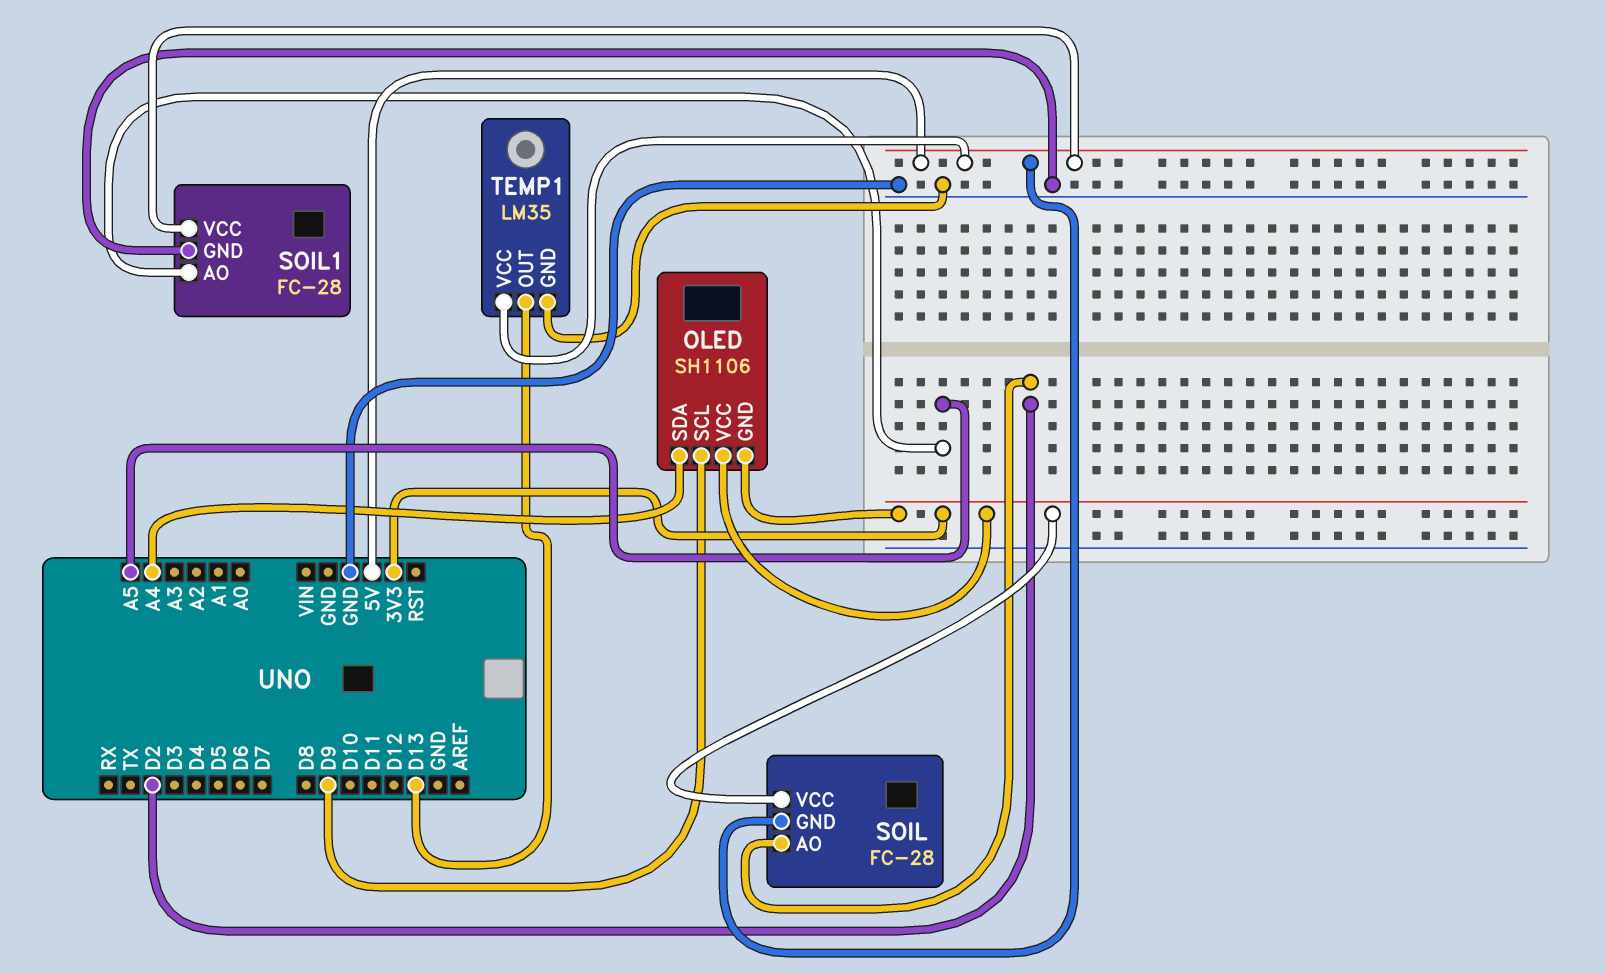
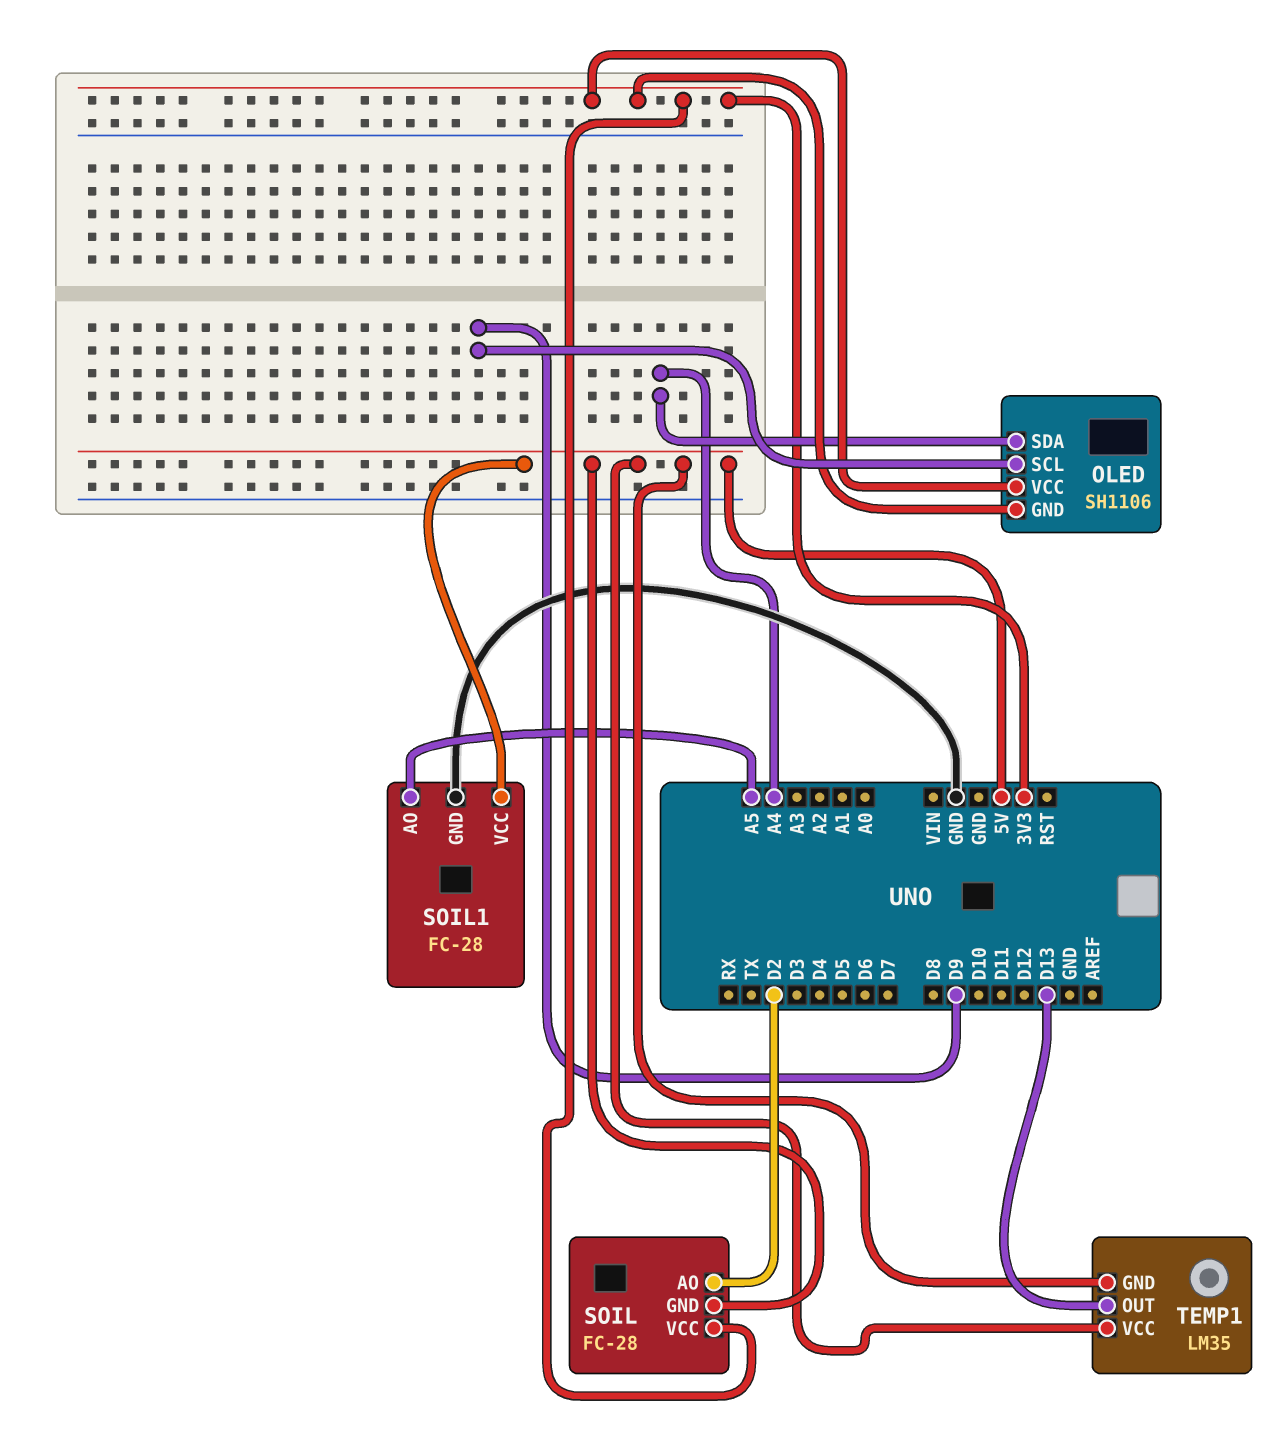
TEMP1 pin GND: GND -> 5V

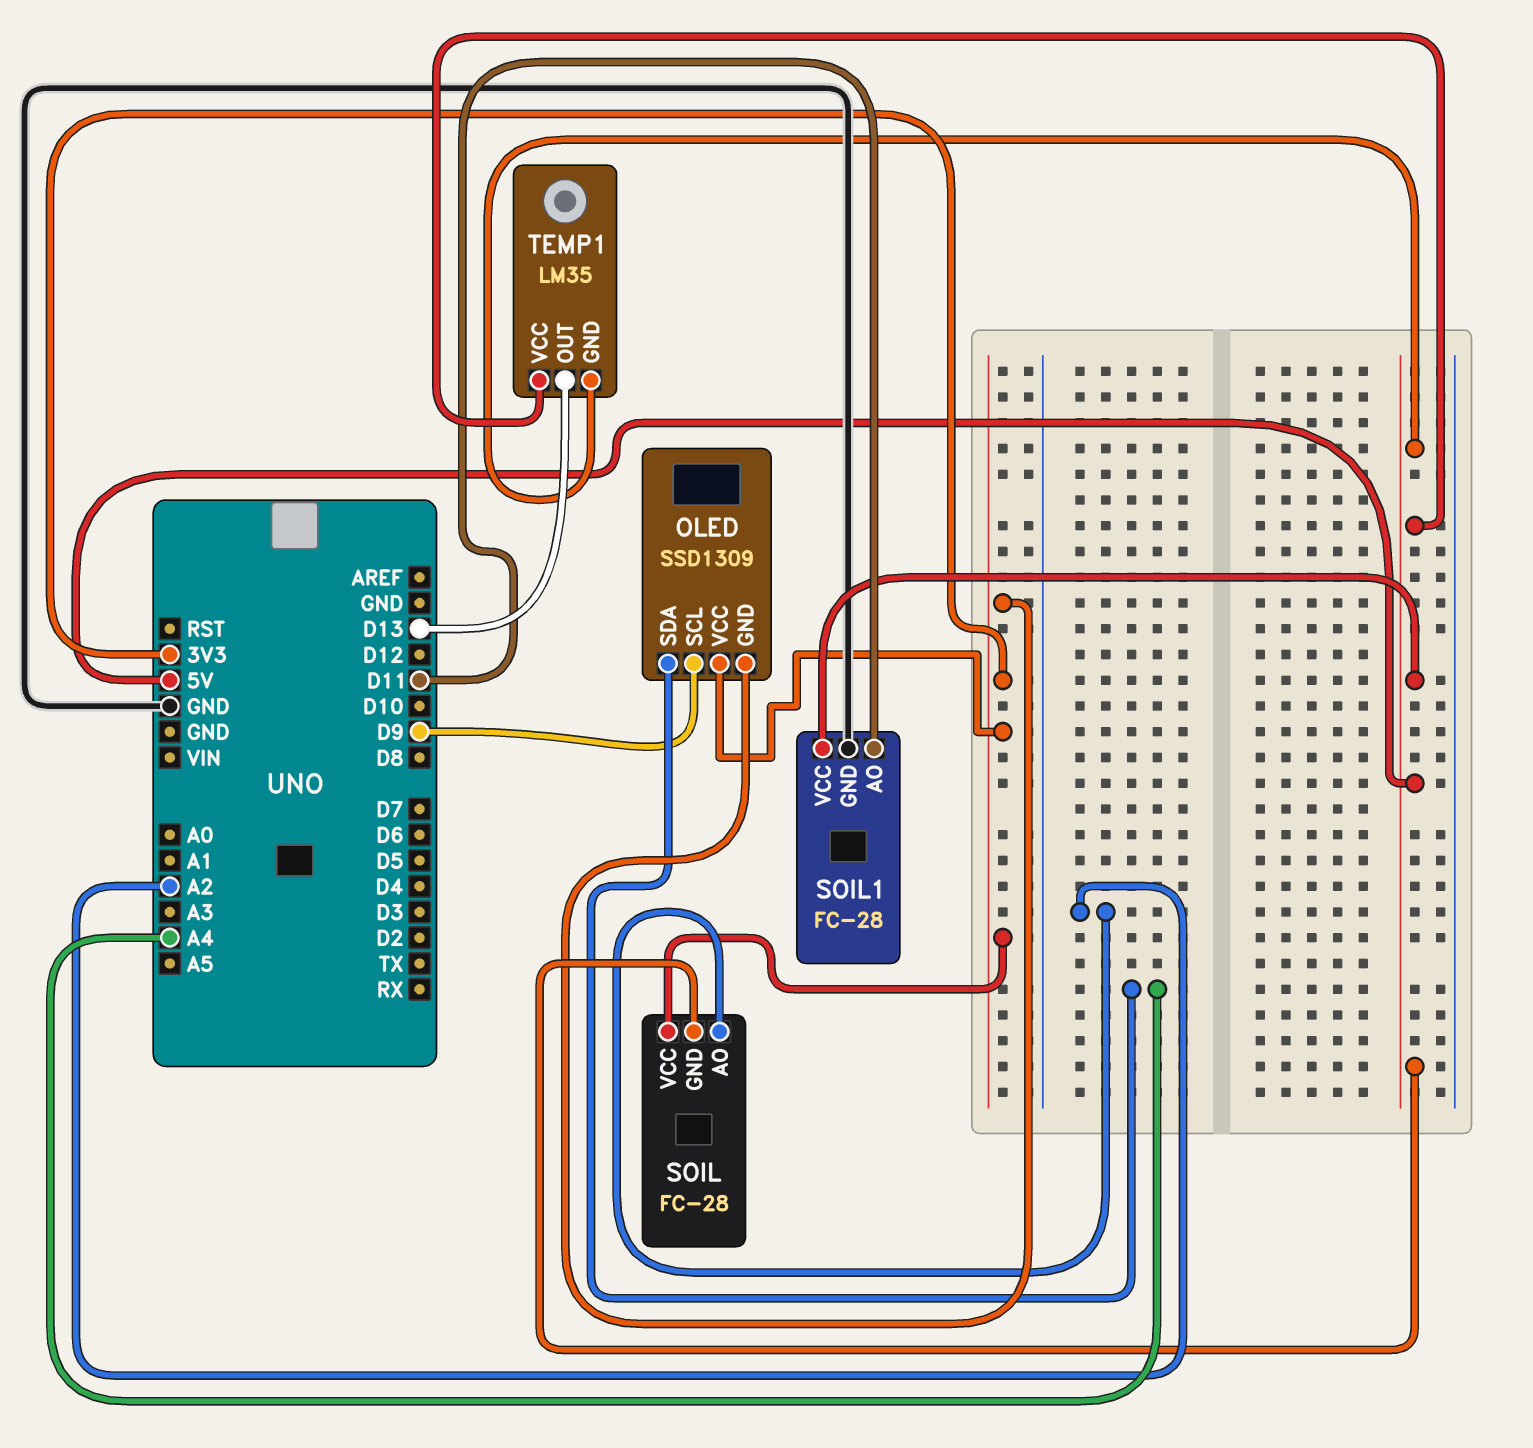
OLED: SH1106 -> SSD1309
SOIL pin AO: D2 -> A2
SOIL1 pin AO: A5 -> D11

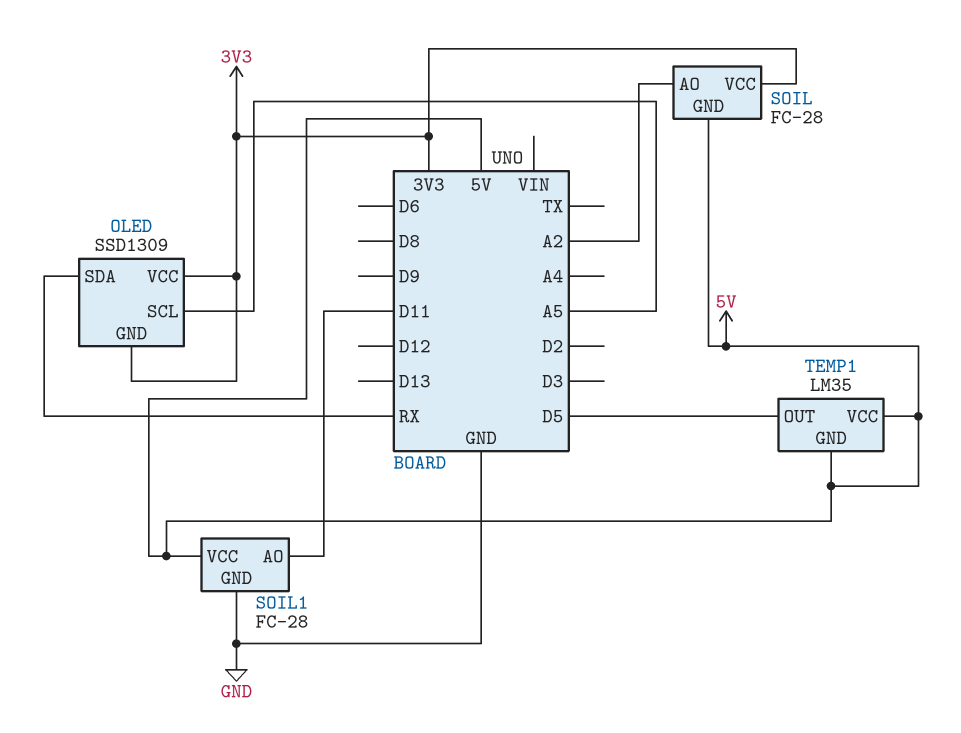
OLED pin SCL: D9 -> A5
OLED pin SDA: A4 -> RX
TEMP1 pin OUT: D13 -> D5

